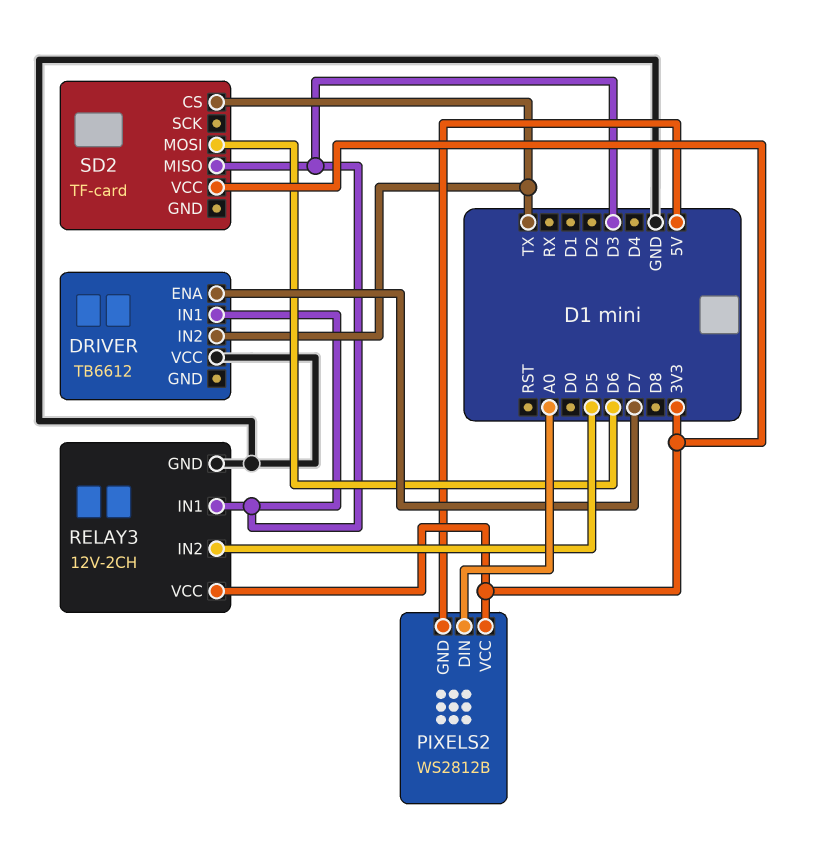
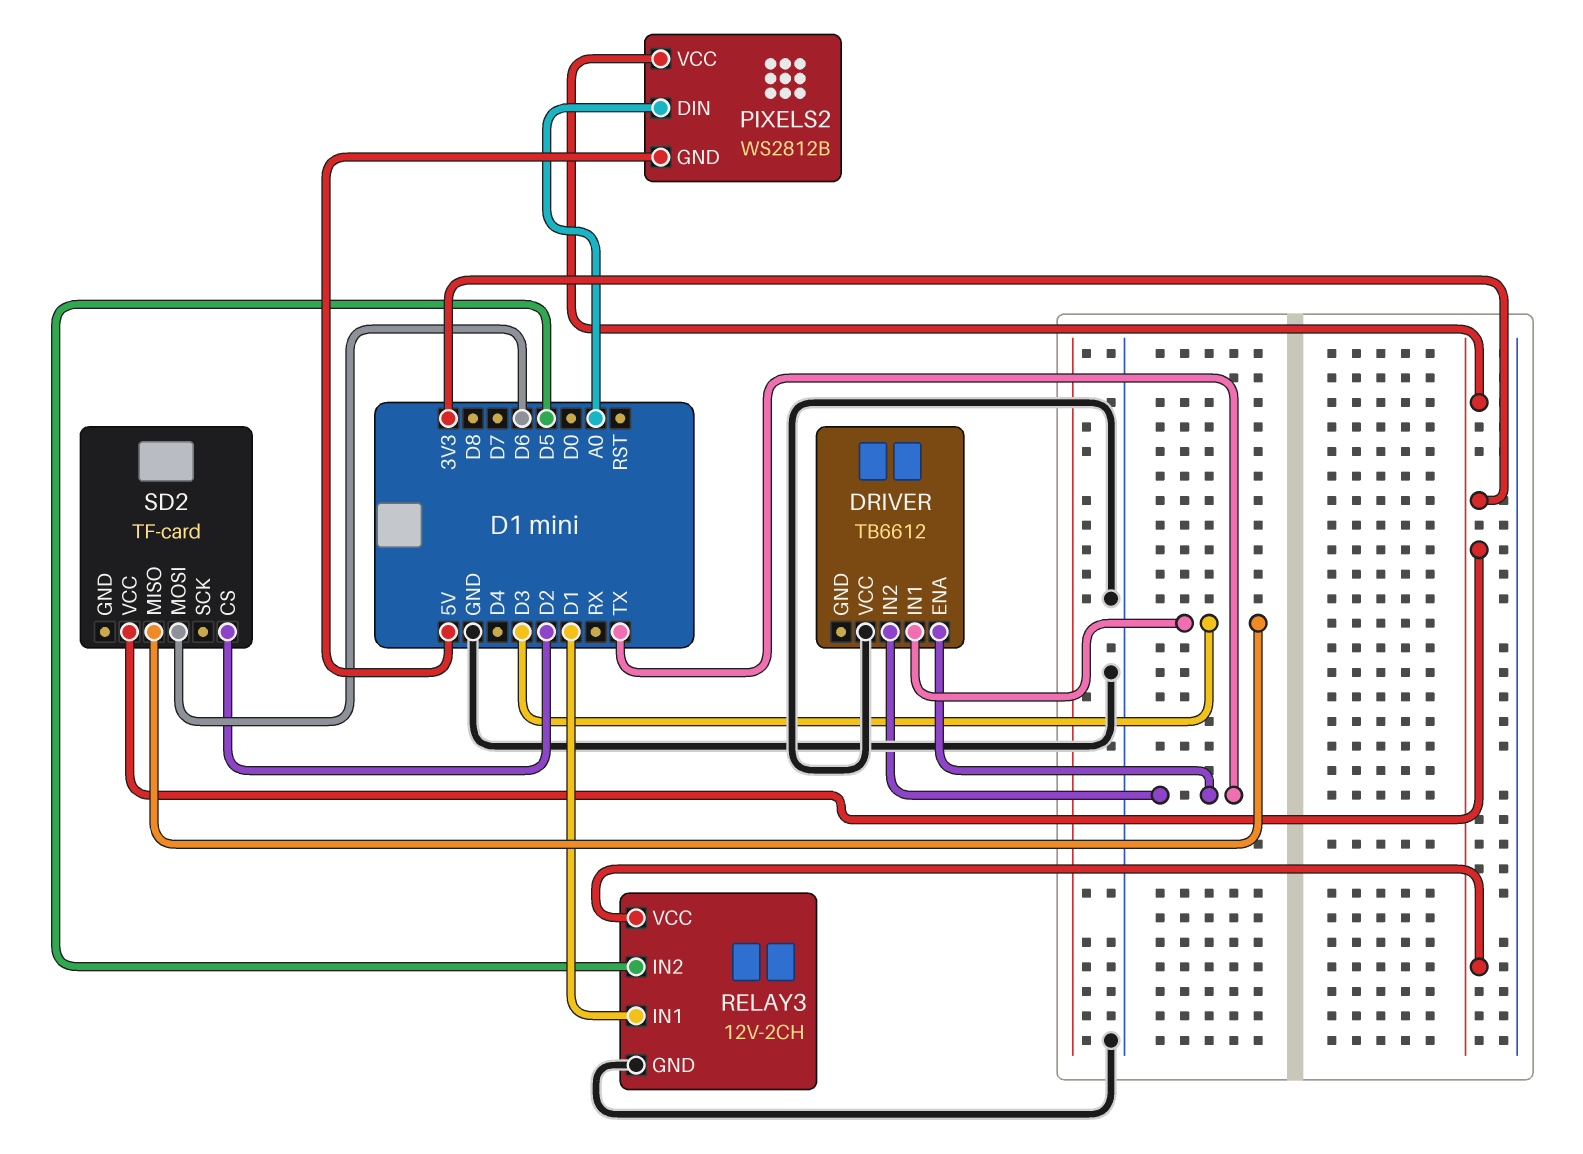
DRIVER pin ENA: D7 -> TX
RELAY3 pin IN1: D3 -> D1
SD2 pin CS: TX -> D2

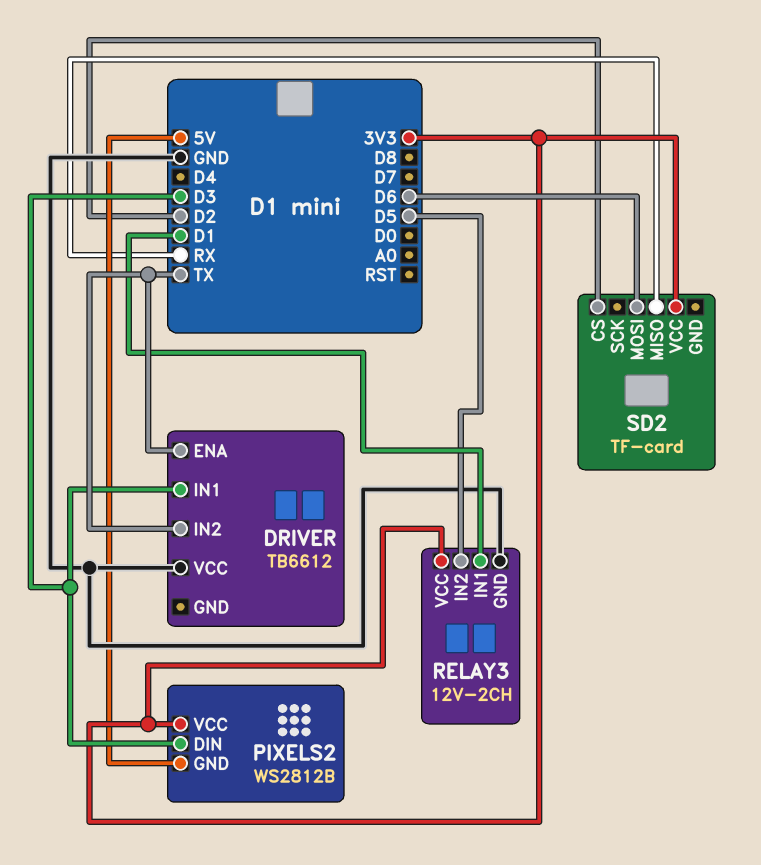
PIXELS2 pin DIN: A0 -> D3
SD2 pin MISO: D3 -> RX

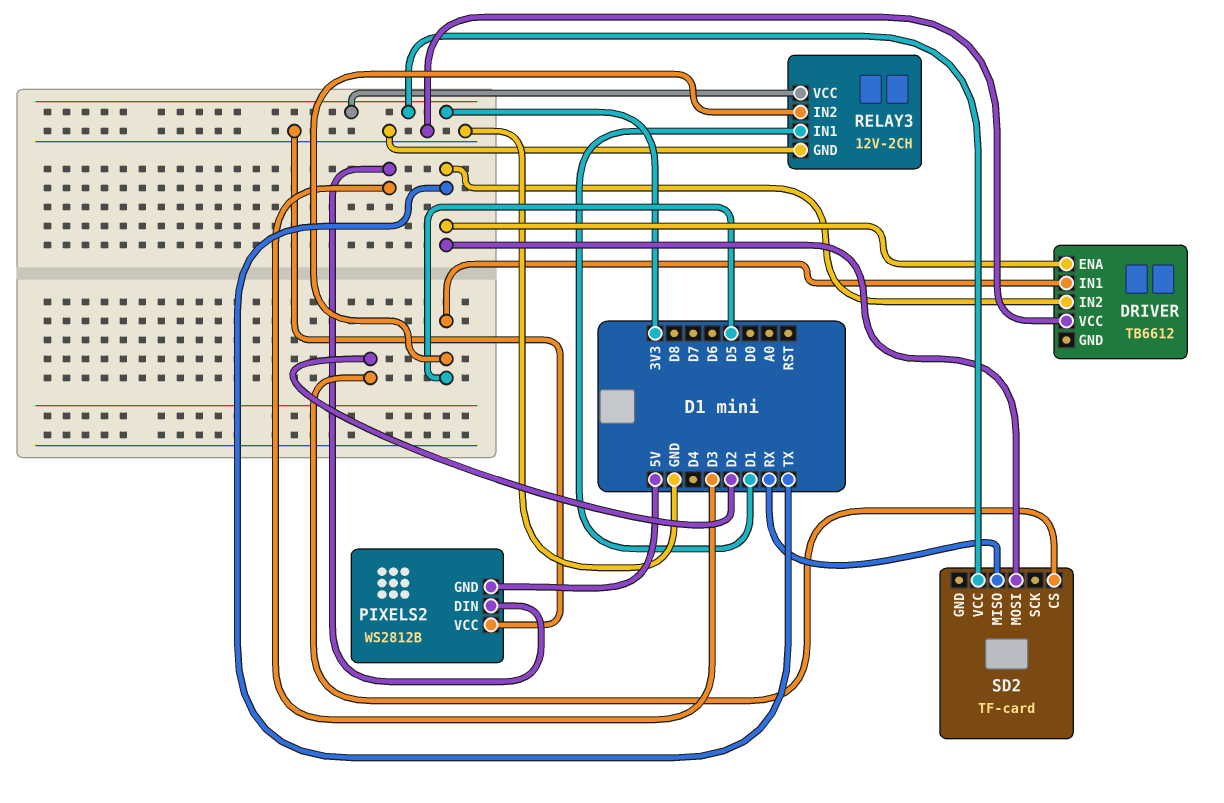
DRIVER pin IN1: D3 -> D5
PIXELS2 pin VCC: 3V3 -> GND
SD2 pin MOSI: D6 -> TX

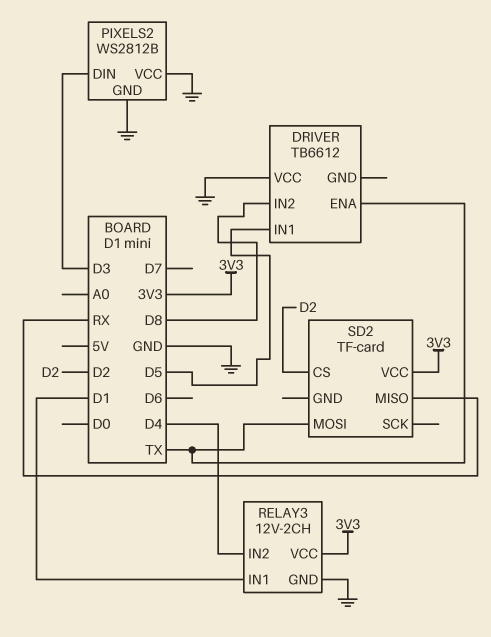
DRIVER pin IN2: TX -> D8
PIXELS2 pin GND: 5V -> GND
RELAY3 pin IN2: D5 -> D4

